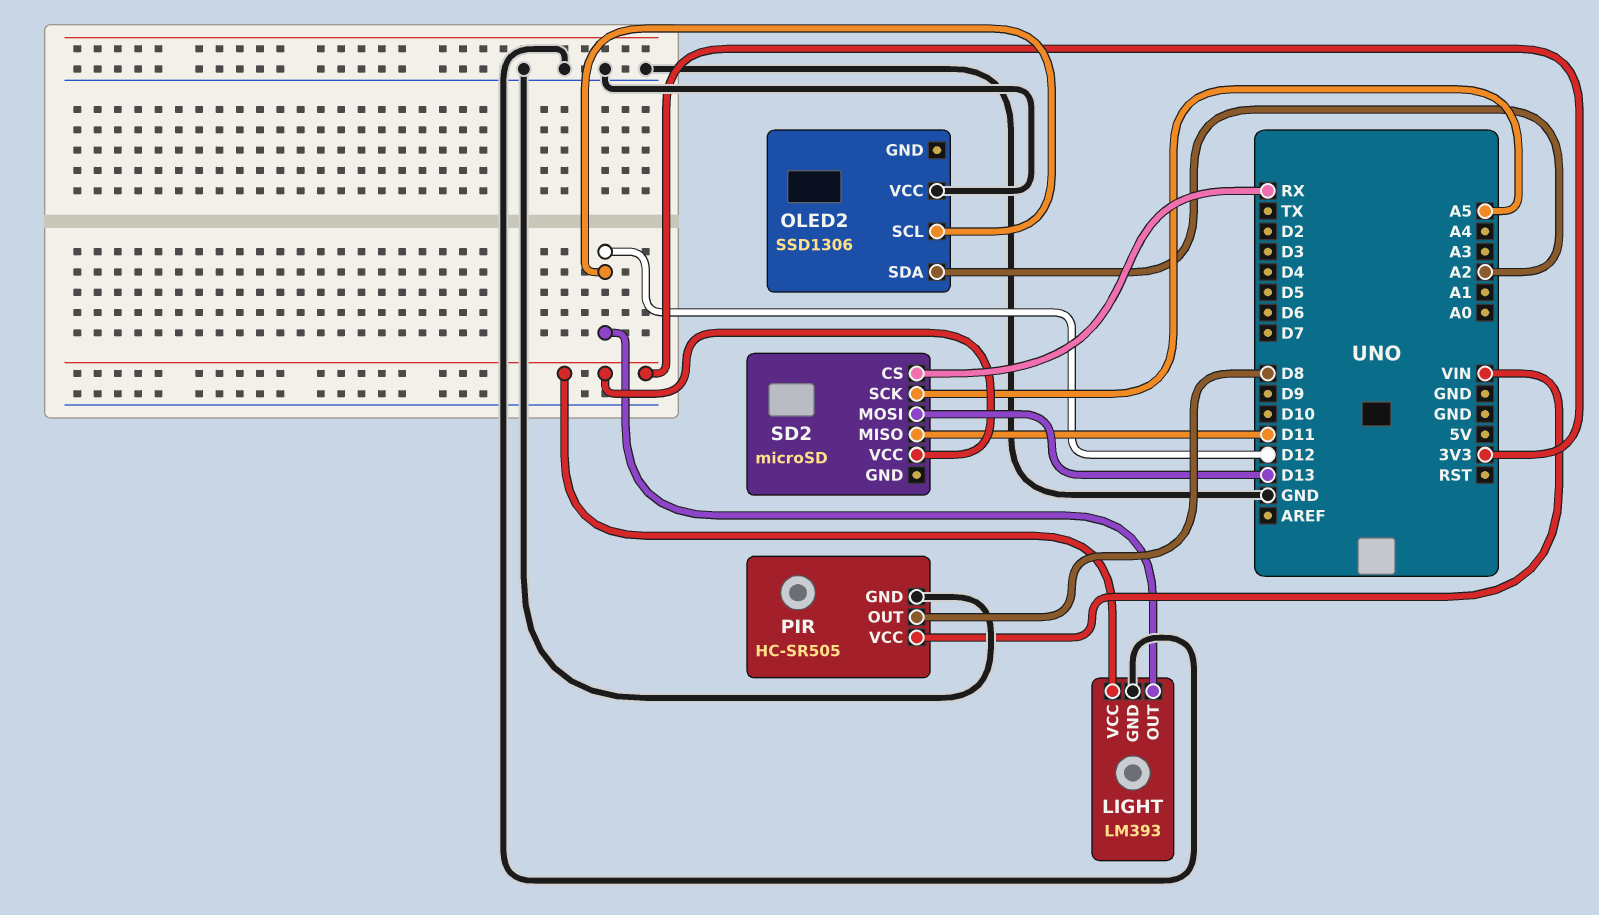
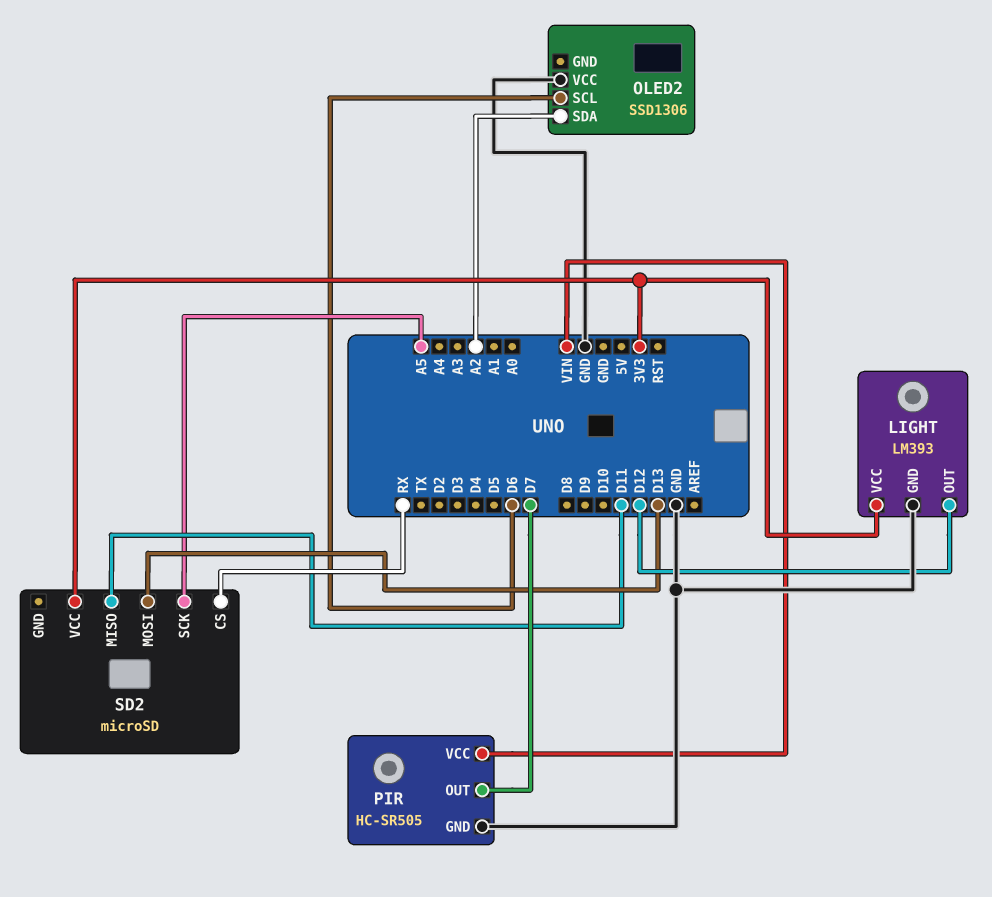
OLED2 pin SCL: D12 -> D6
PIR pin OUT: D8 -> D7

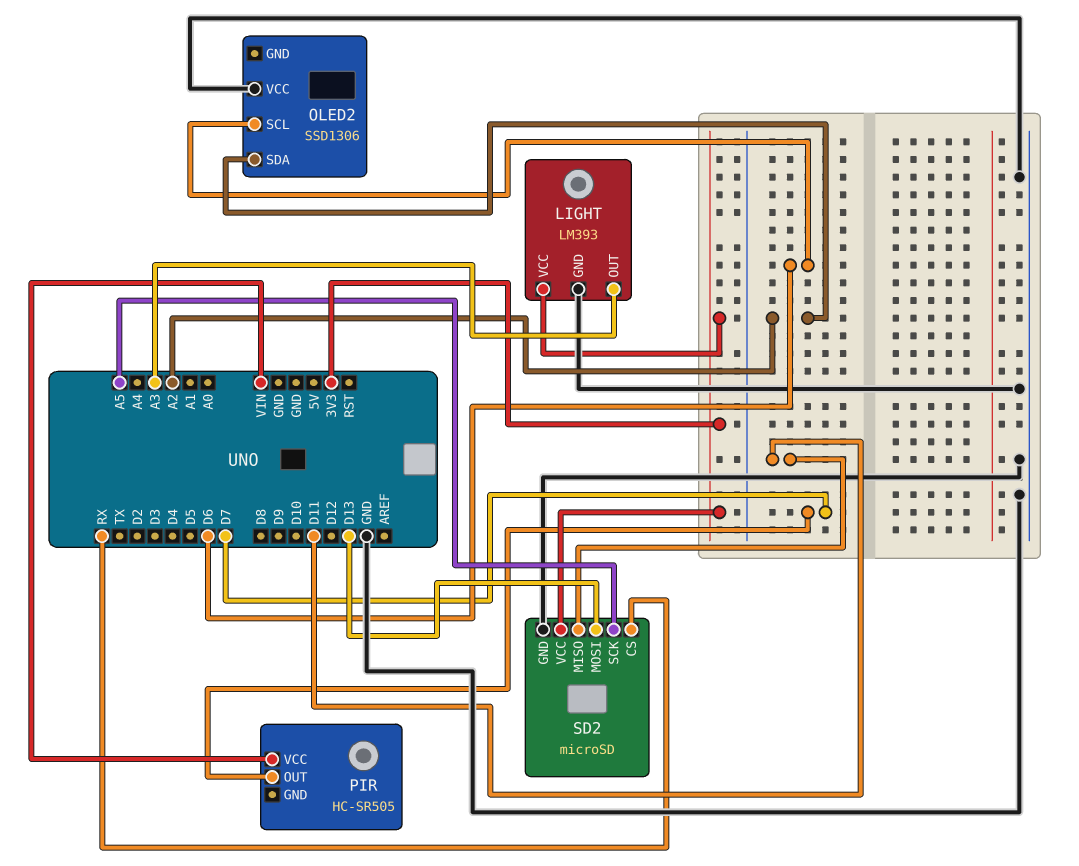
LIGHT pin OUT: D12 -> A3
PIR pin GND: GND -> none
SD2 pin GND: none -> GND

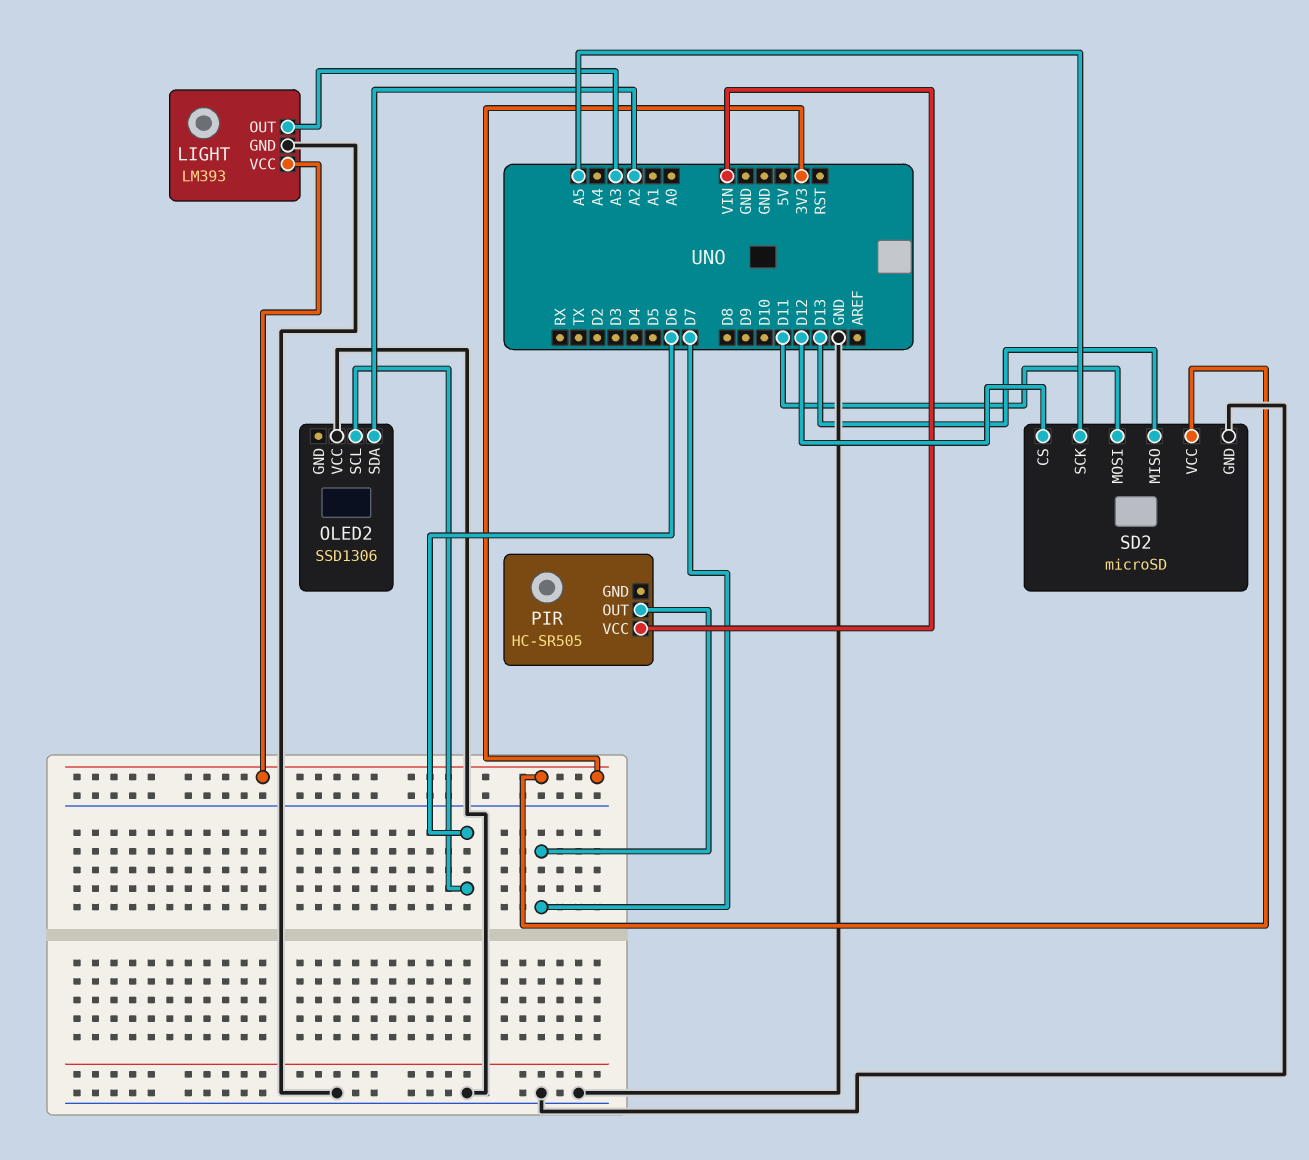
SD2 pin CS: RX -> D12
SD2 pin MISO: D11 -> D13
SD2 pin MOSI: D13 -> D11

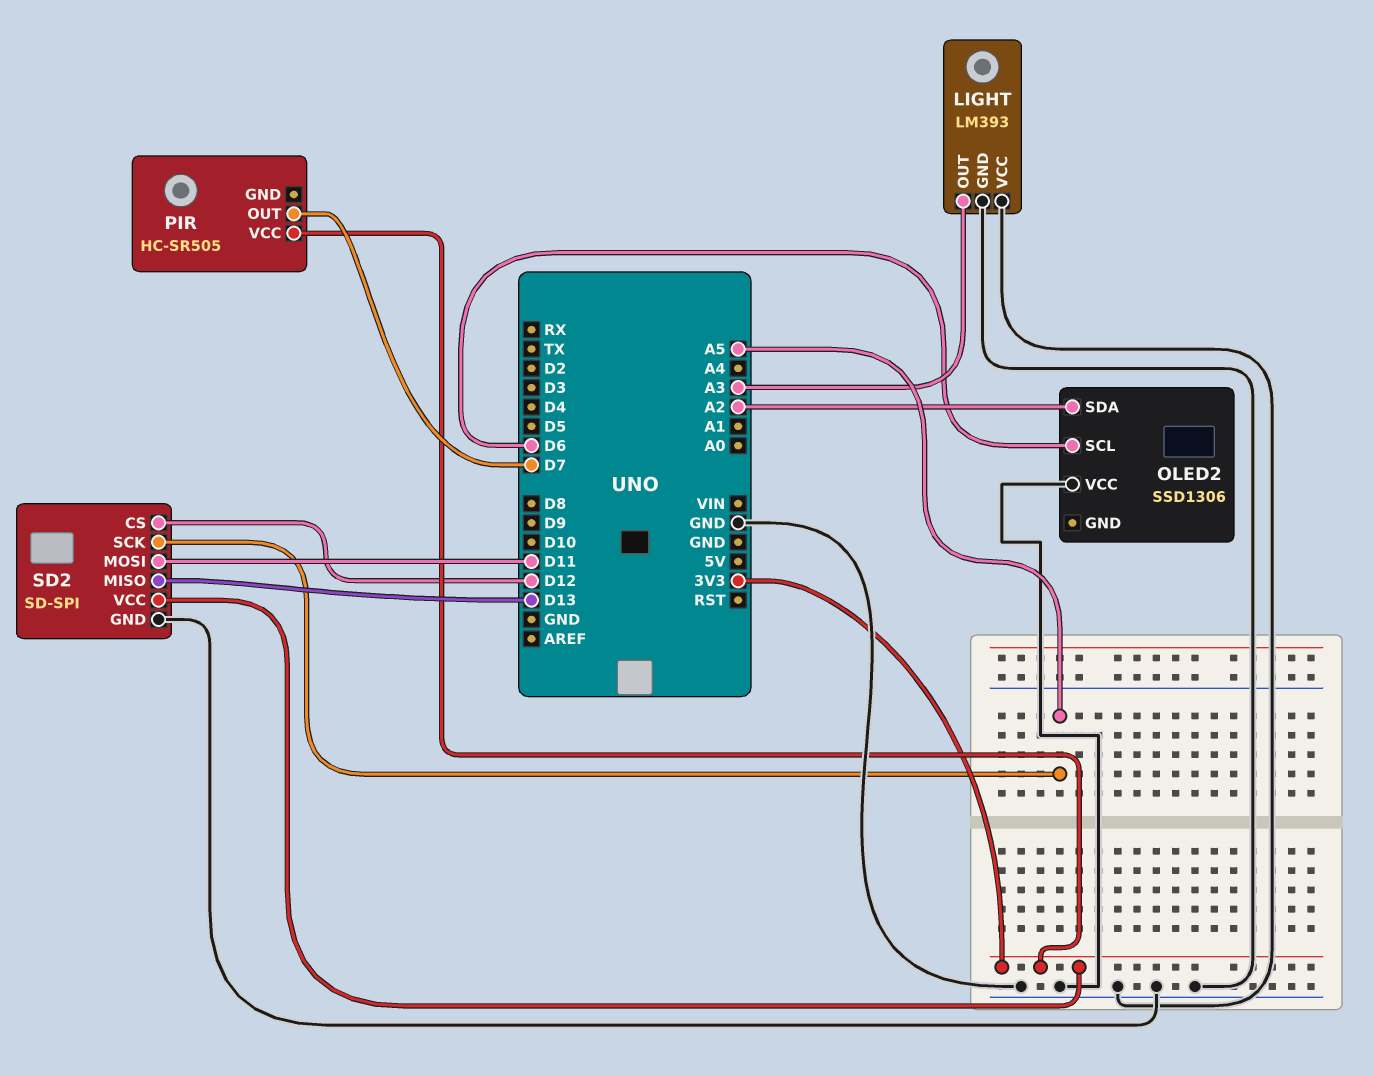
LIGHT pin VCC: 3V3 -> GND
PIR pin VCC: VIN -> 3V3
SD2: microSD -> SD-SPI

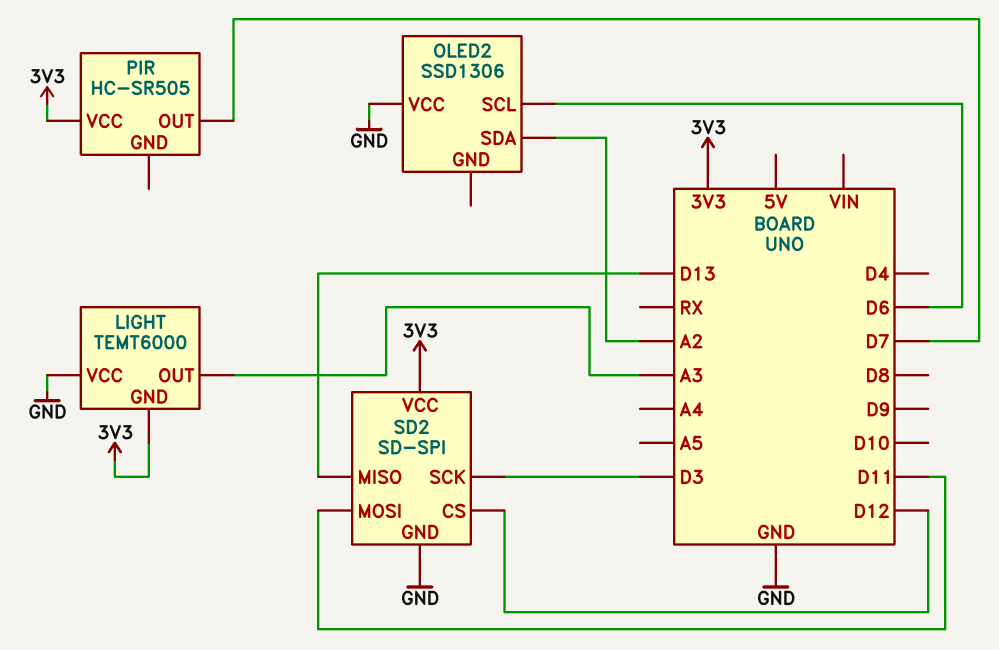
LIGHT: LM393 -> TEMT6000
LIGHT pin GND: GND -> 3V3
SD2 pin SCK: A5 -> D3

